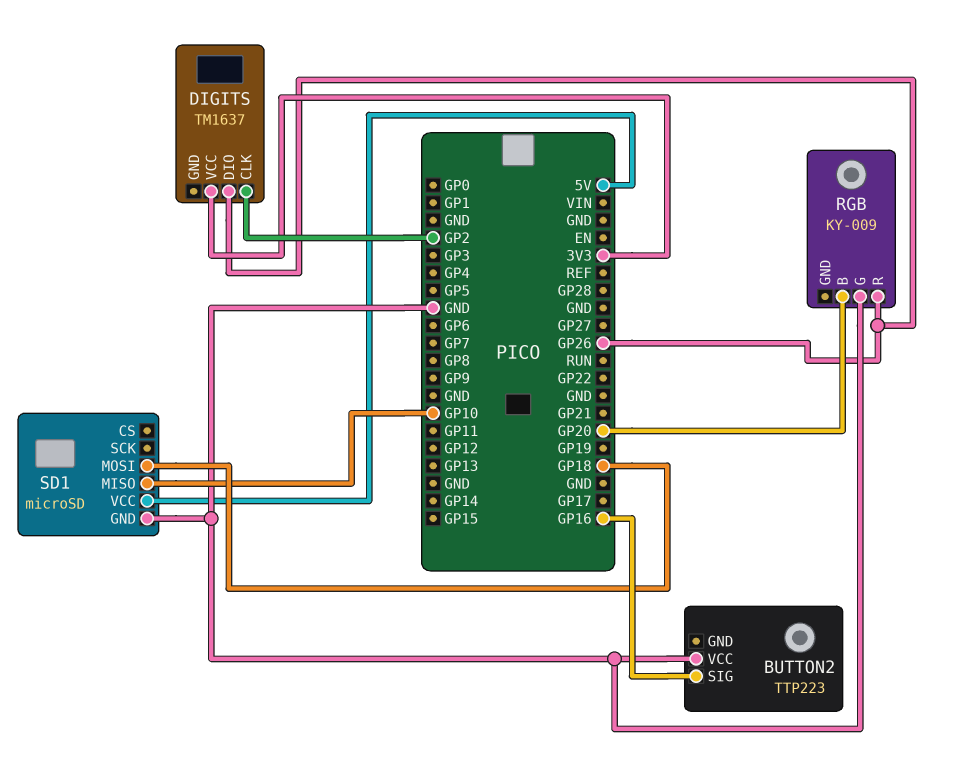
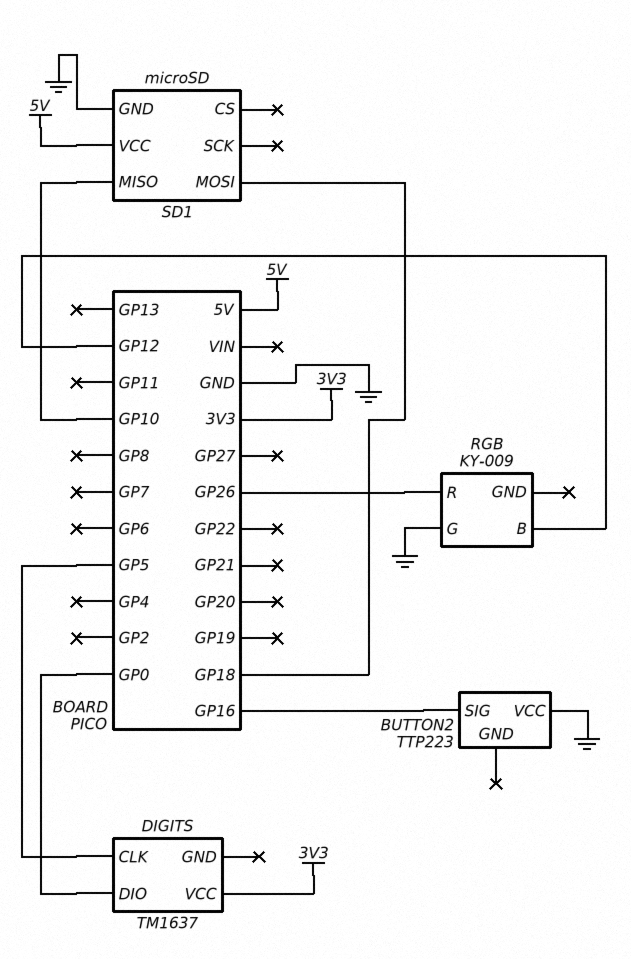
DIGITS pin CLK: GP2 -> GP5
DIGITS pin DIO: GP26 -> GP0
RGB pin B: GP20 -> GP12

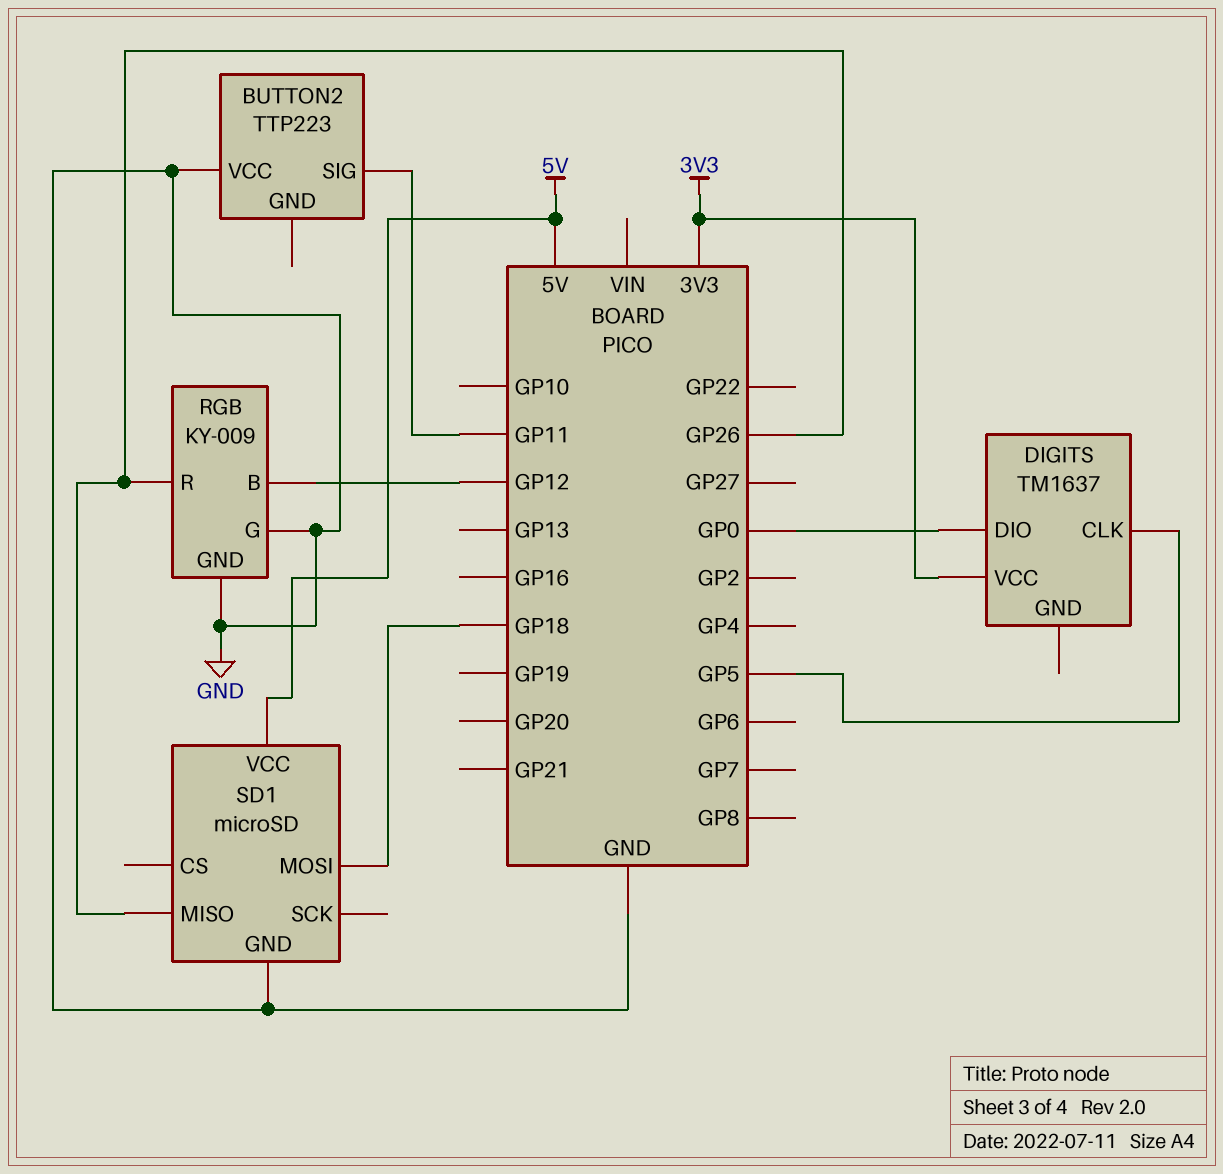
BUTTON2 pin SIG: GP16 -> GP11
RGB pin GND: none -> GND
SD1 pin MISO: GP10 -> GP26

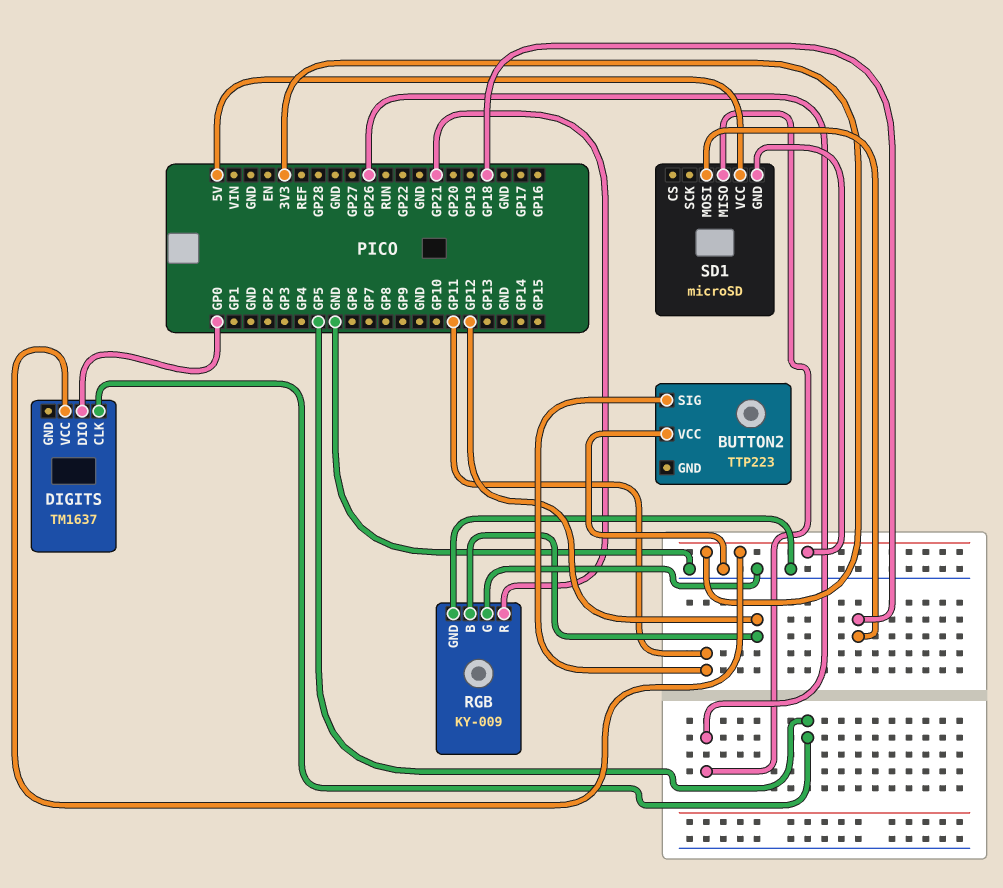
RGB pin R: GP26 -> GP21
SD1 pin GND: GND -> 3V3

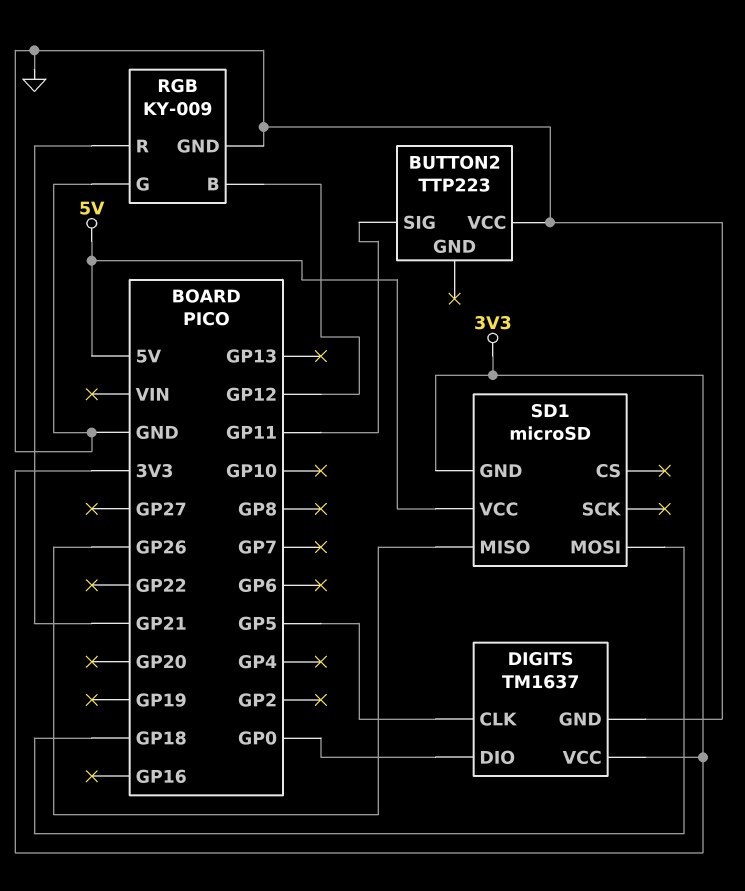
DIGITS pin GND: none -> GND

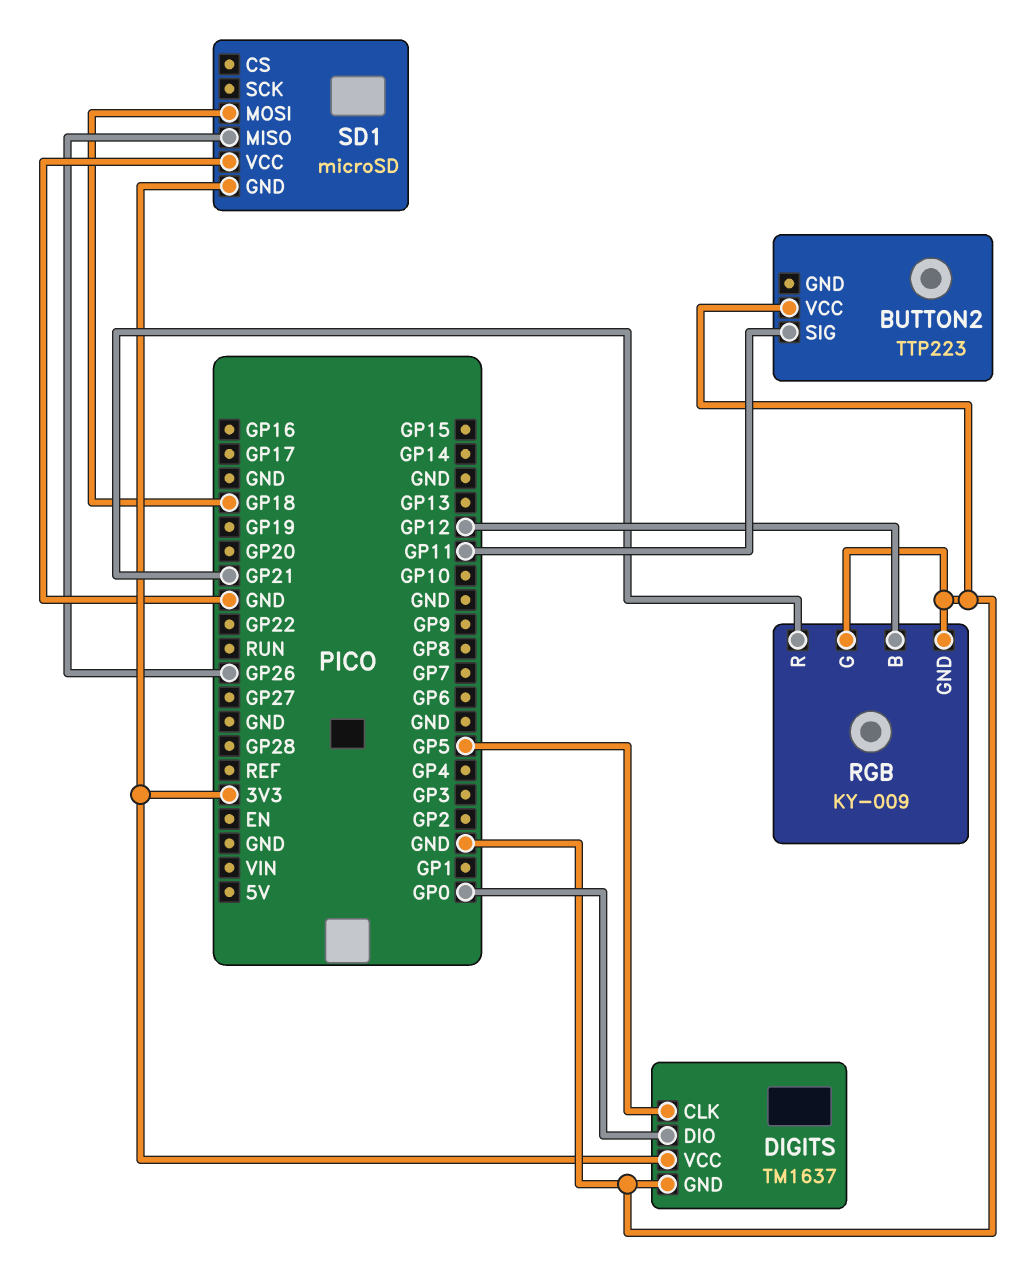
SD1 pin VCC: 5V -> GND

